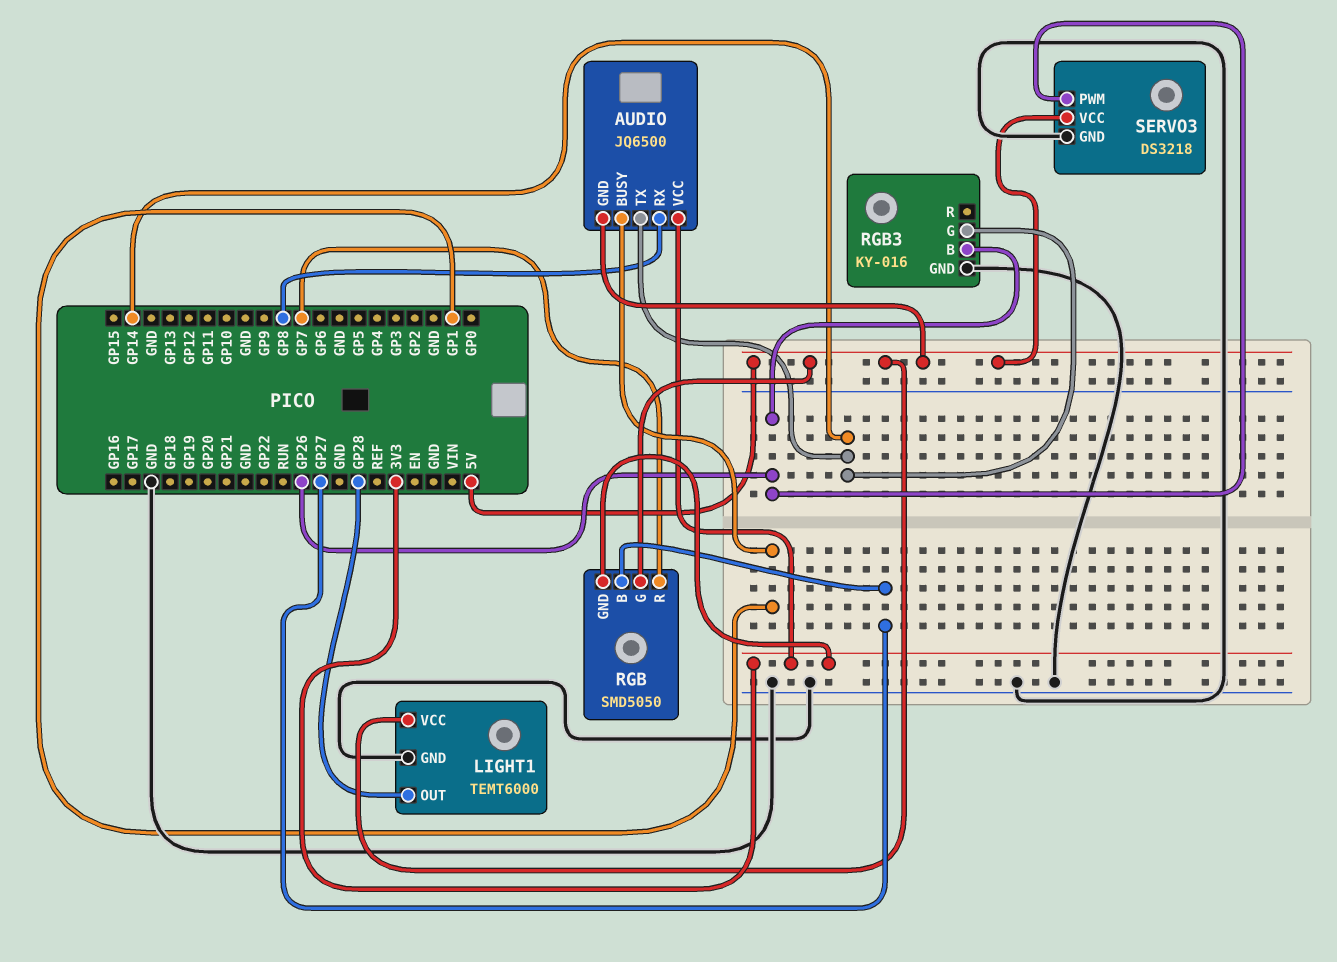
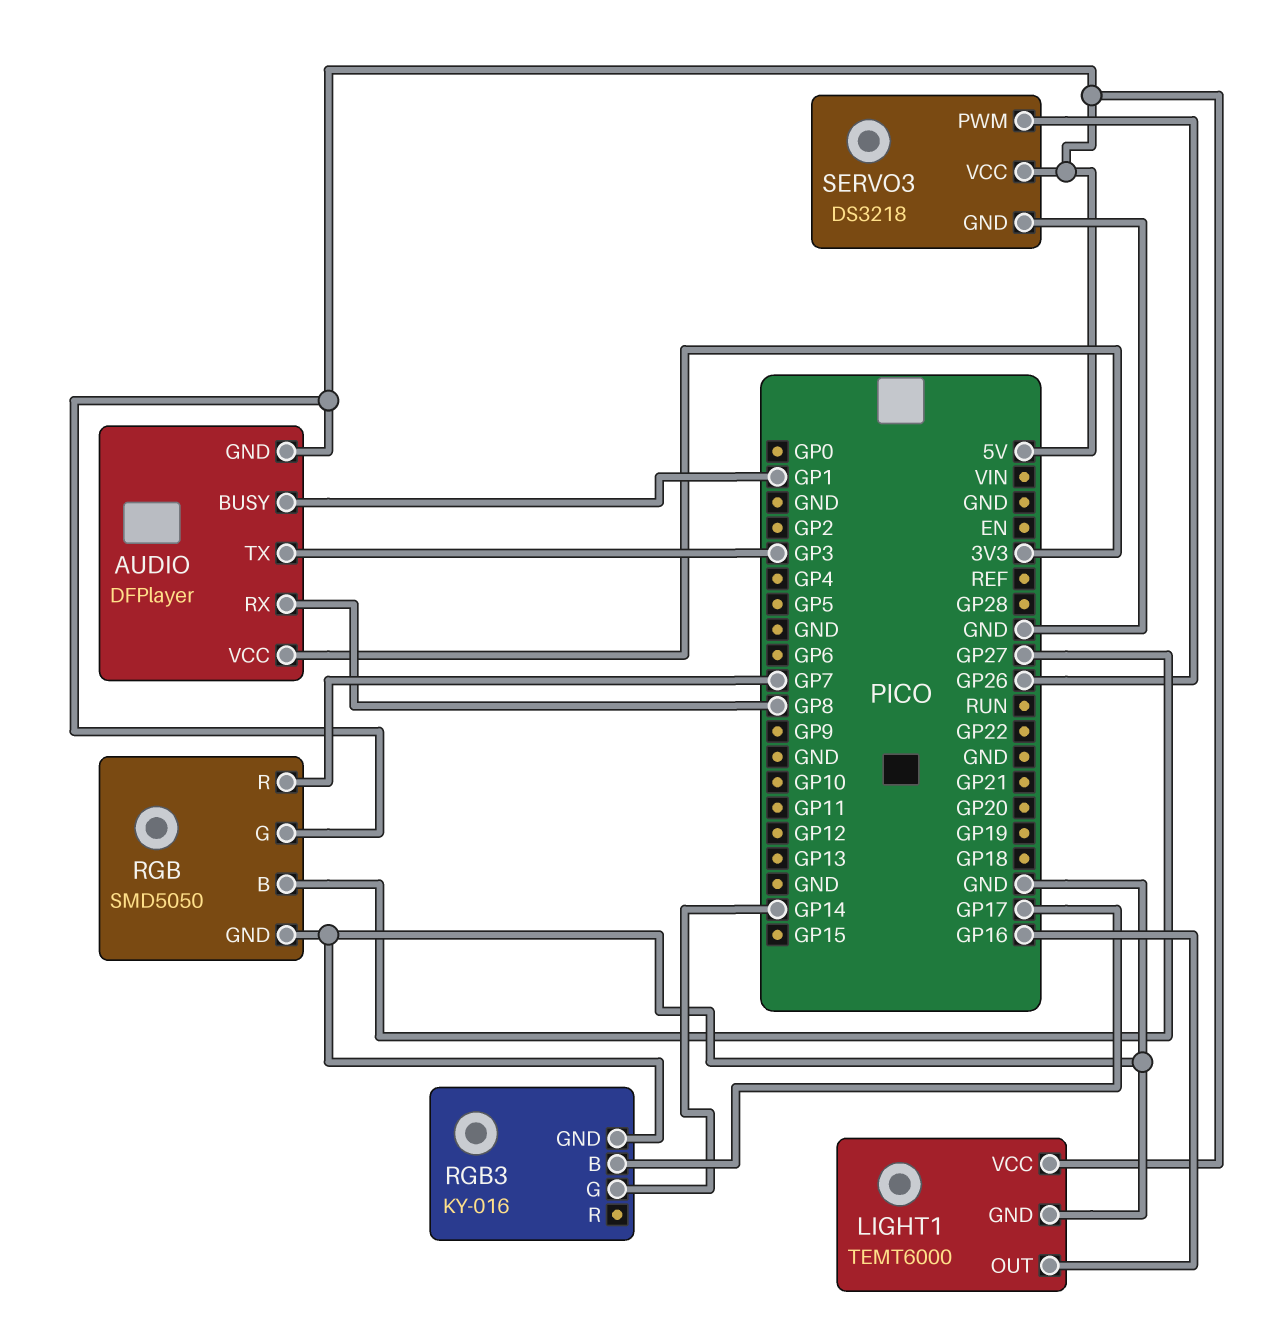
AUDIO: JQ6500 -> DFPlayer
AUDIO pin TX: GP14 -> GP3
LIGHT1 pin OUT: GP28 -> GP16
RGB pin GND: 3V3 -> GND
RGB3 pin B: GP26 -> GP17

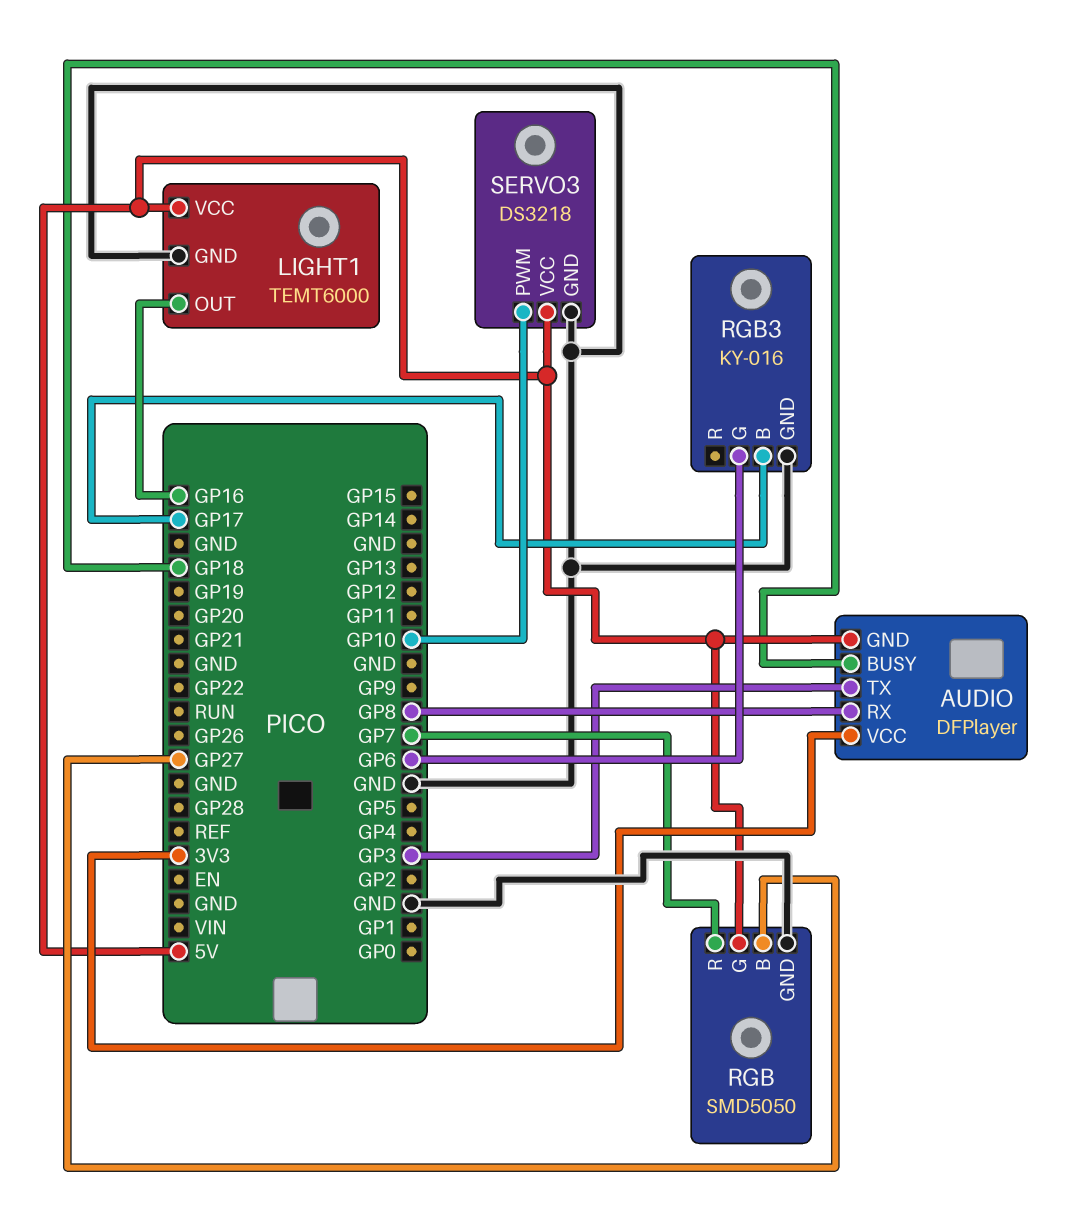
AUDIO pin BUSY: GP1 -> GP18
RGB3 pin G: GP14 -> GP6
SERVO3 pin PWM: GP26 -> GP10

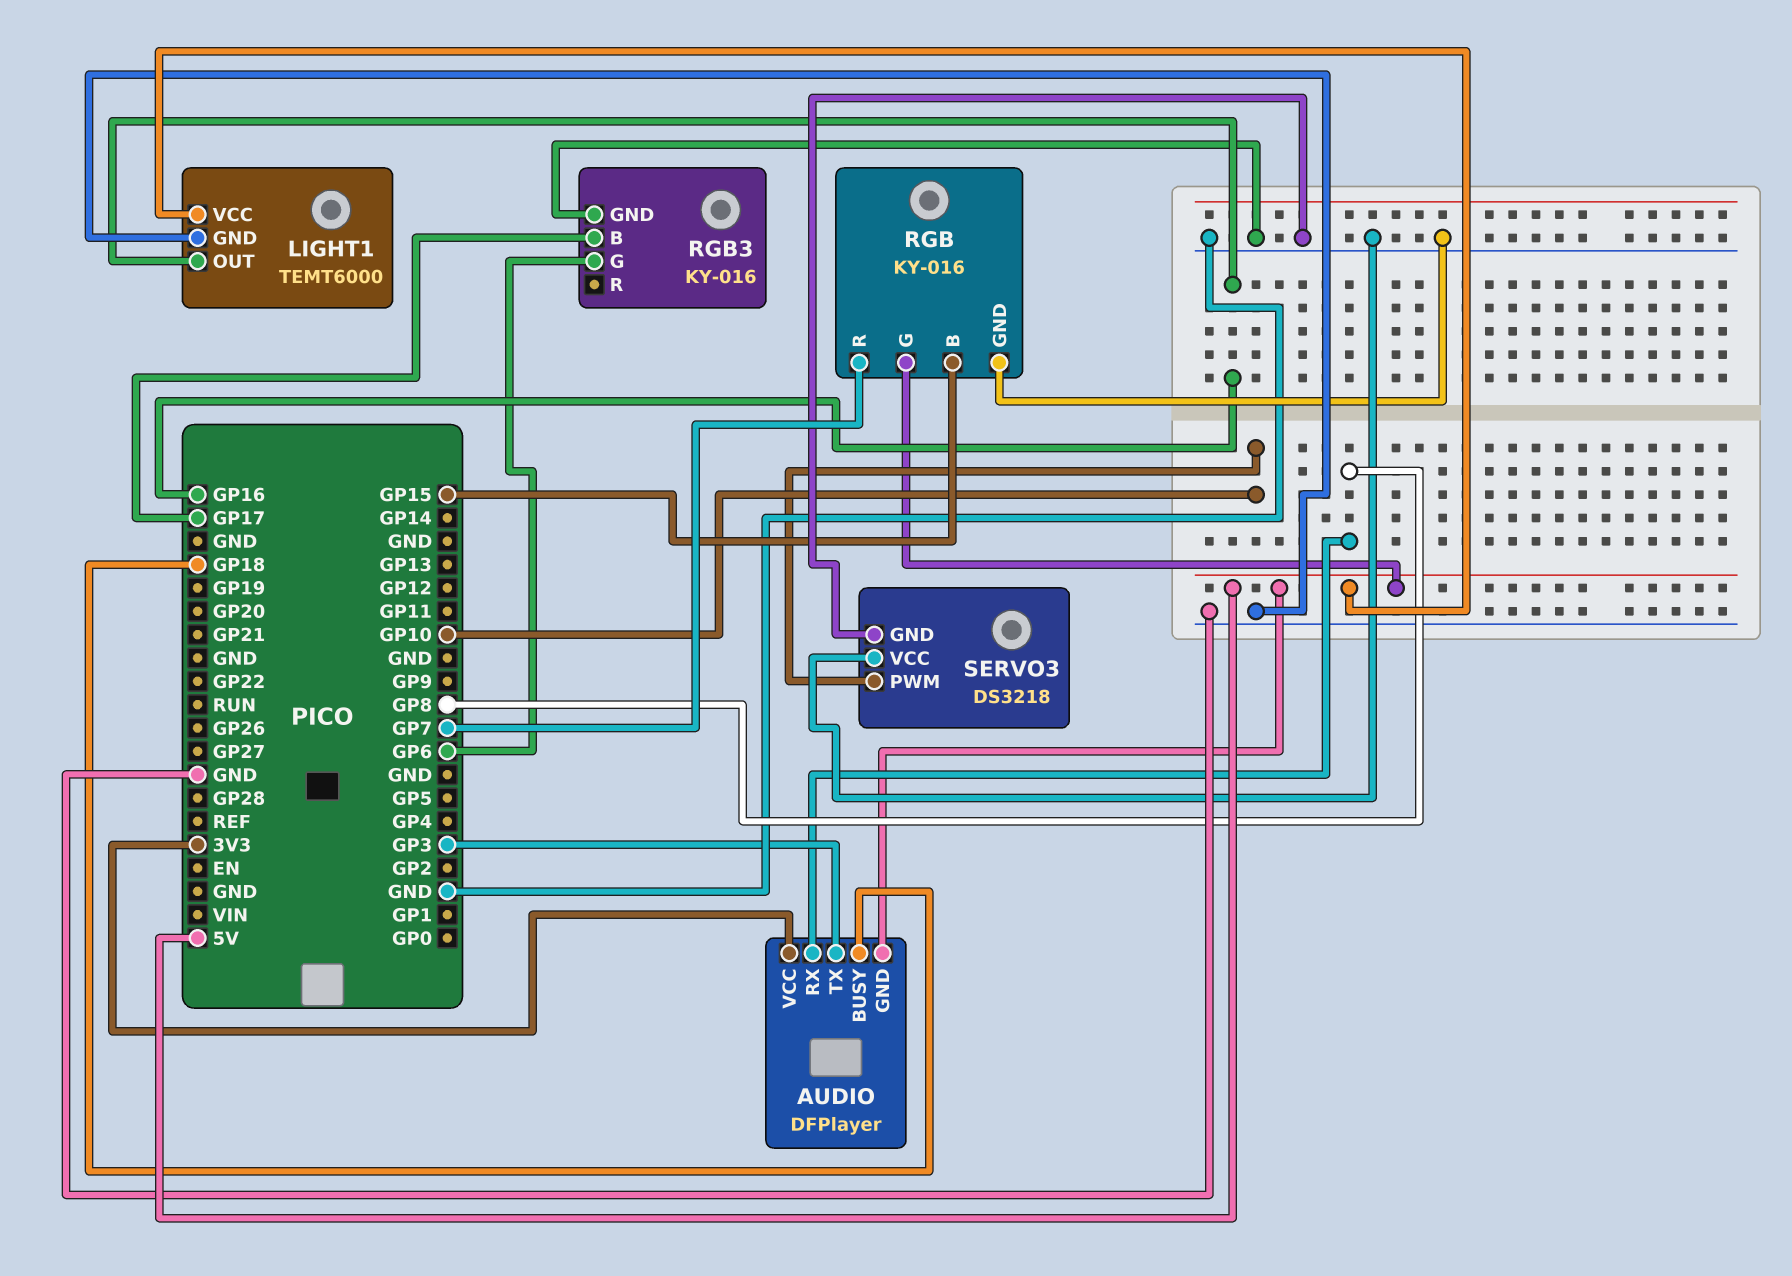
RGB: SMD5050 -> KY-016
RGB pin B: GP27 -> GP15
SERVO3 pin VCC: 5V -> GND

